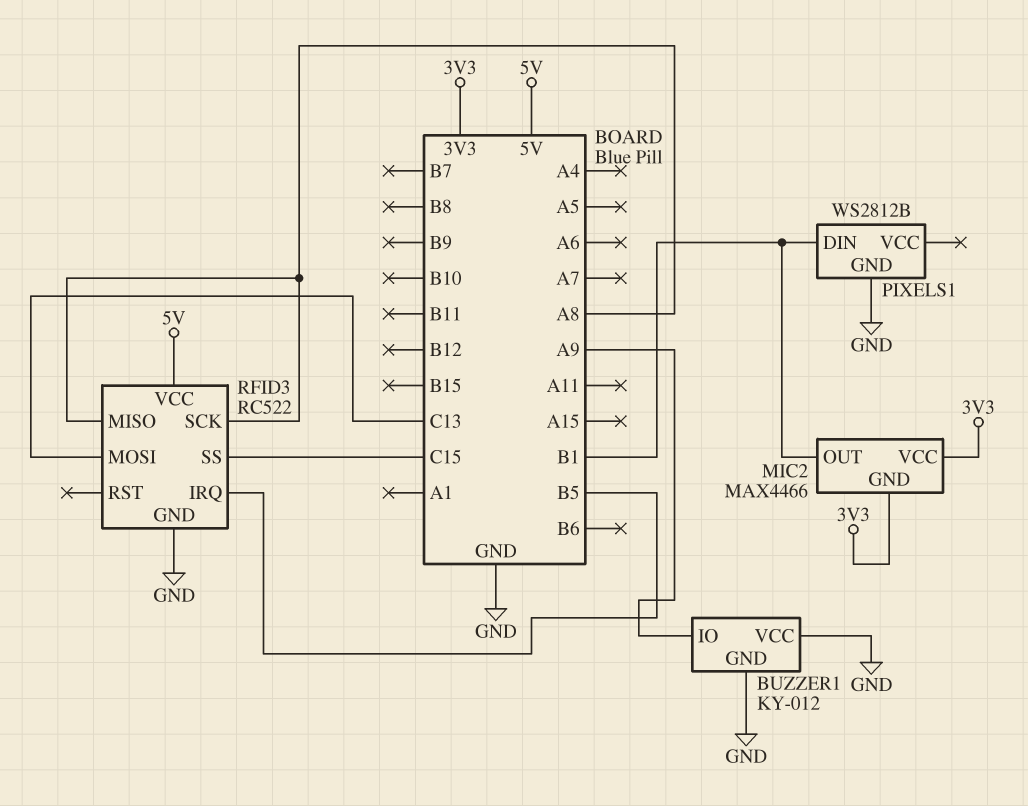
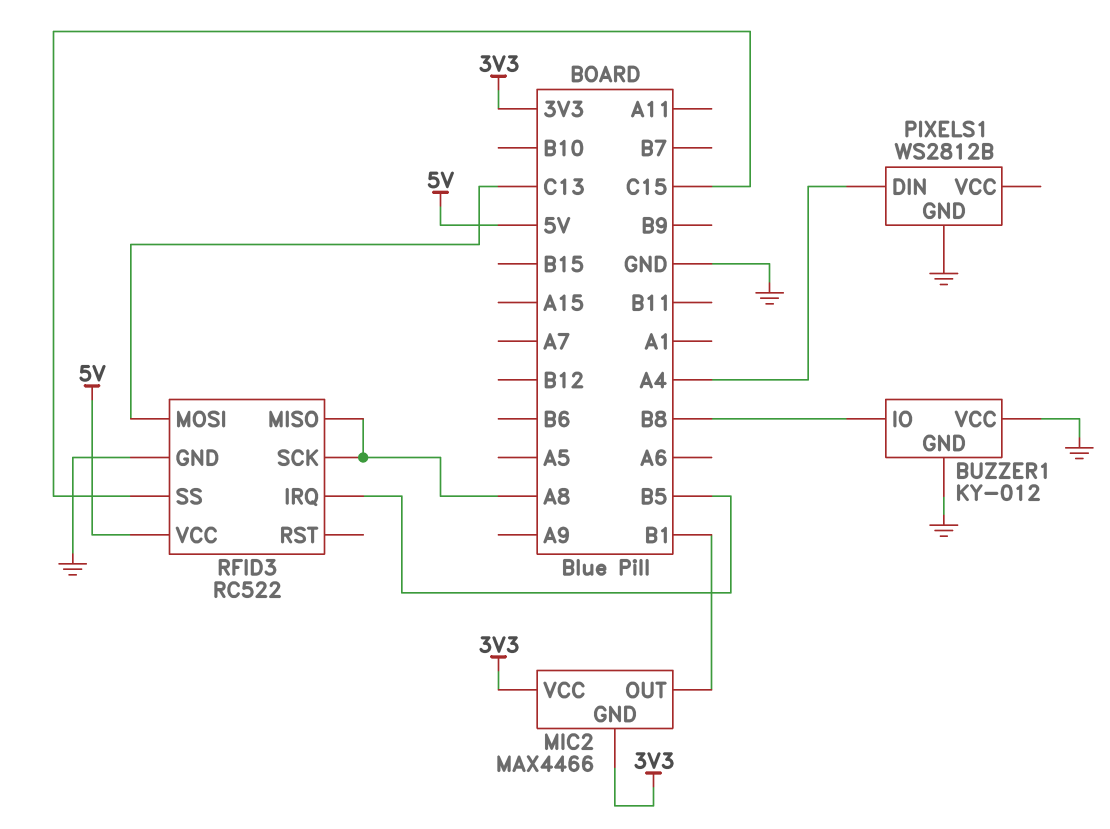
BUZZER1 pin IO: A9 -> B8
PIXELS1 pin DIN: B1 -> A4

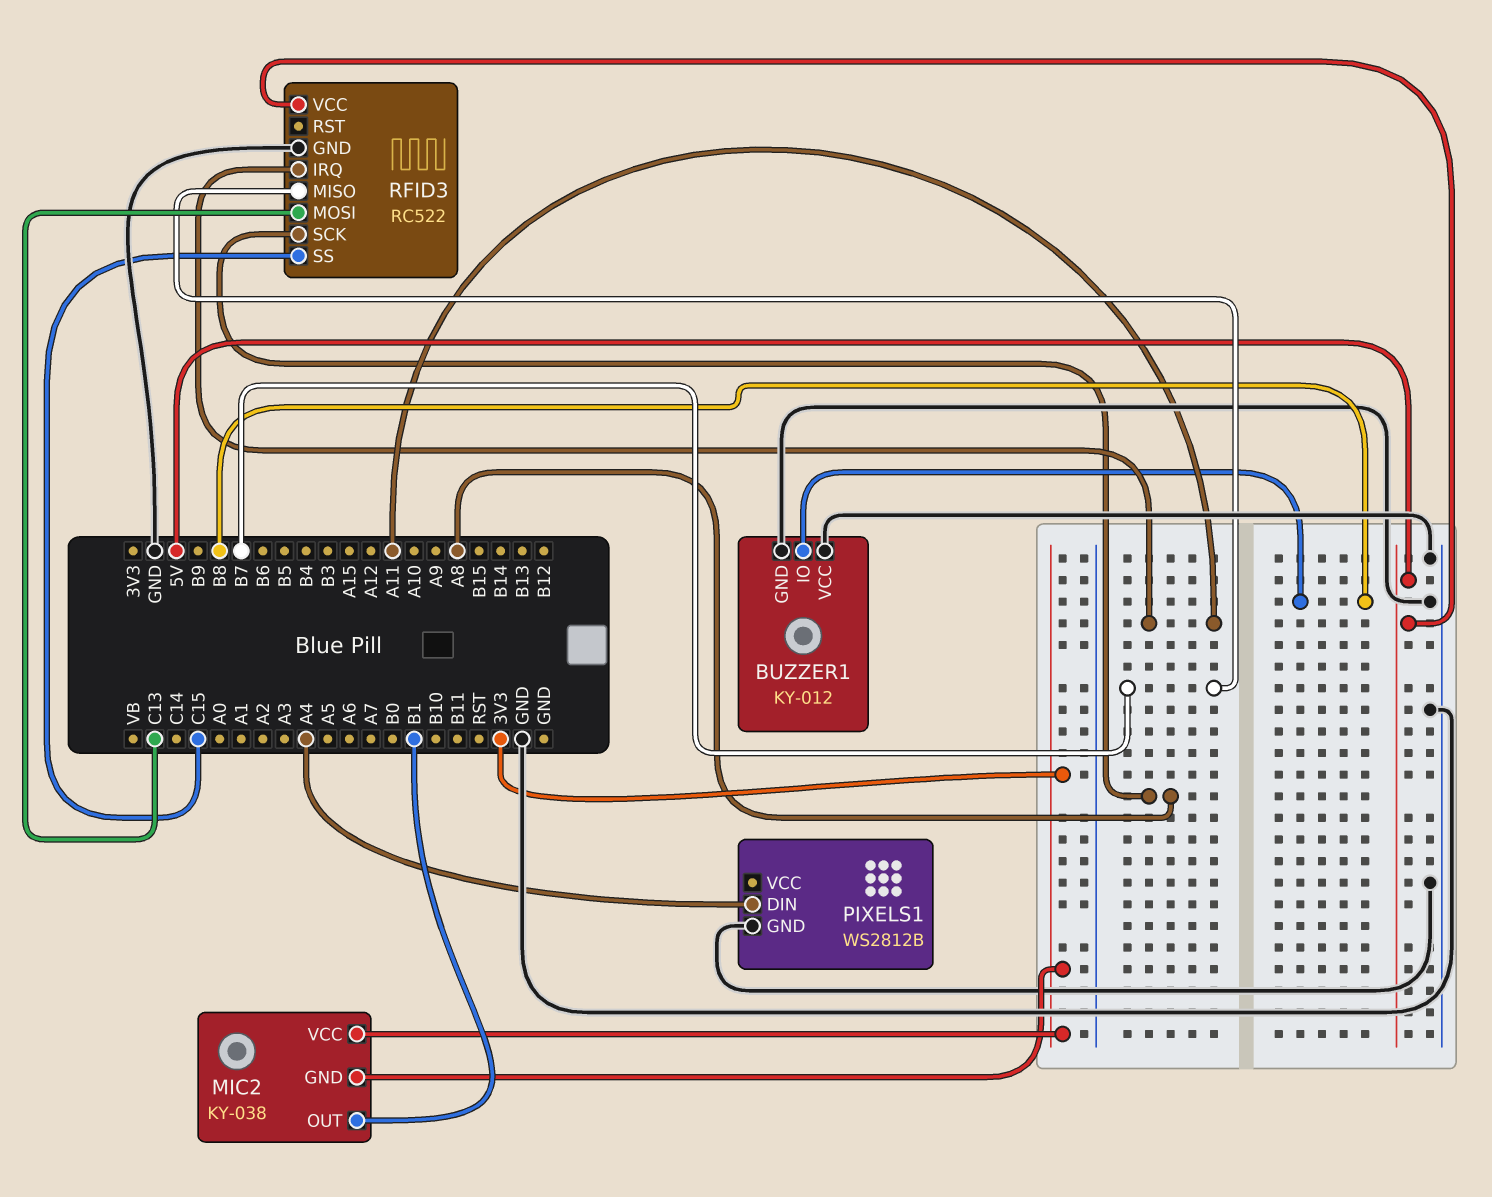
MIC2: MAX4466 -> KY-038
RFID3 pin IRQ: B5 -> A11
RFID3 pin MISO: A8 -> B7

